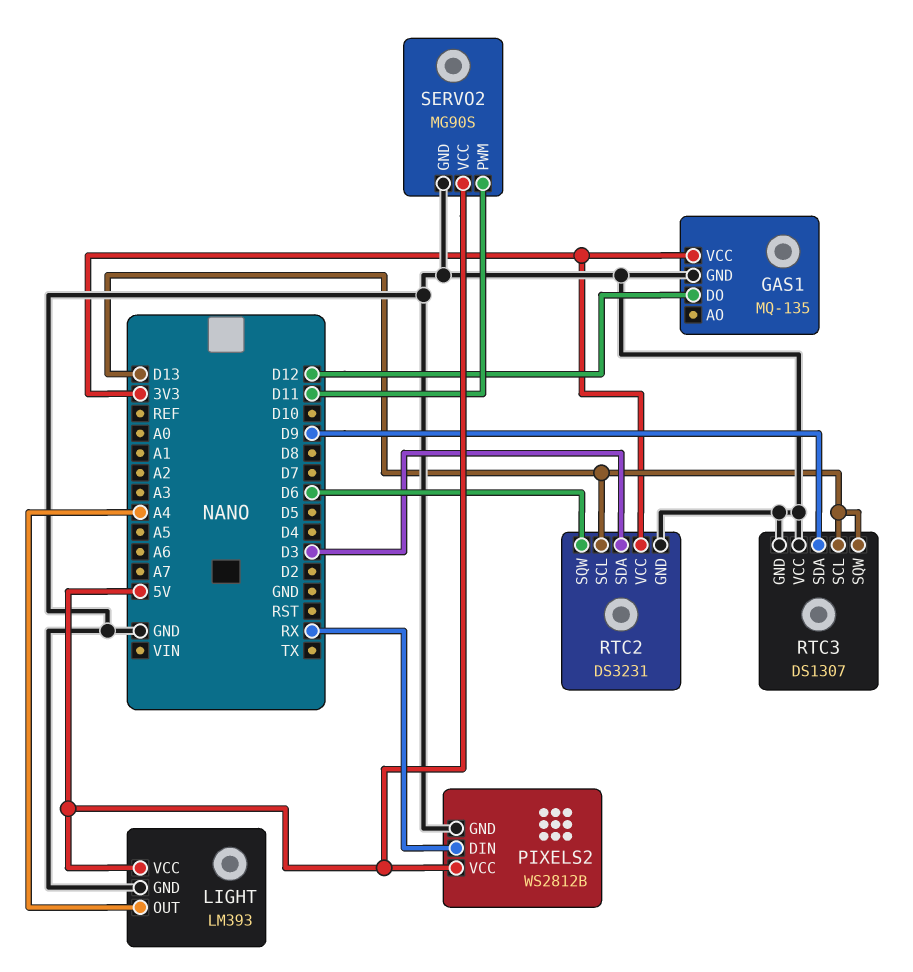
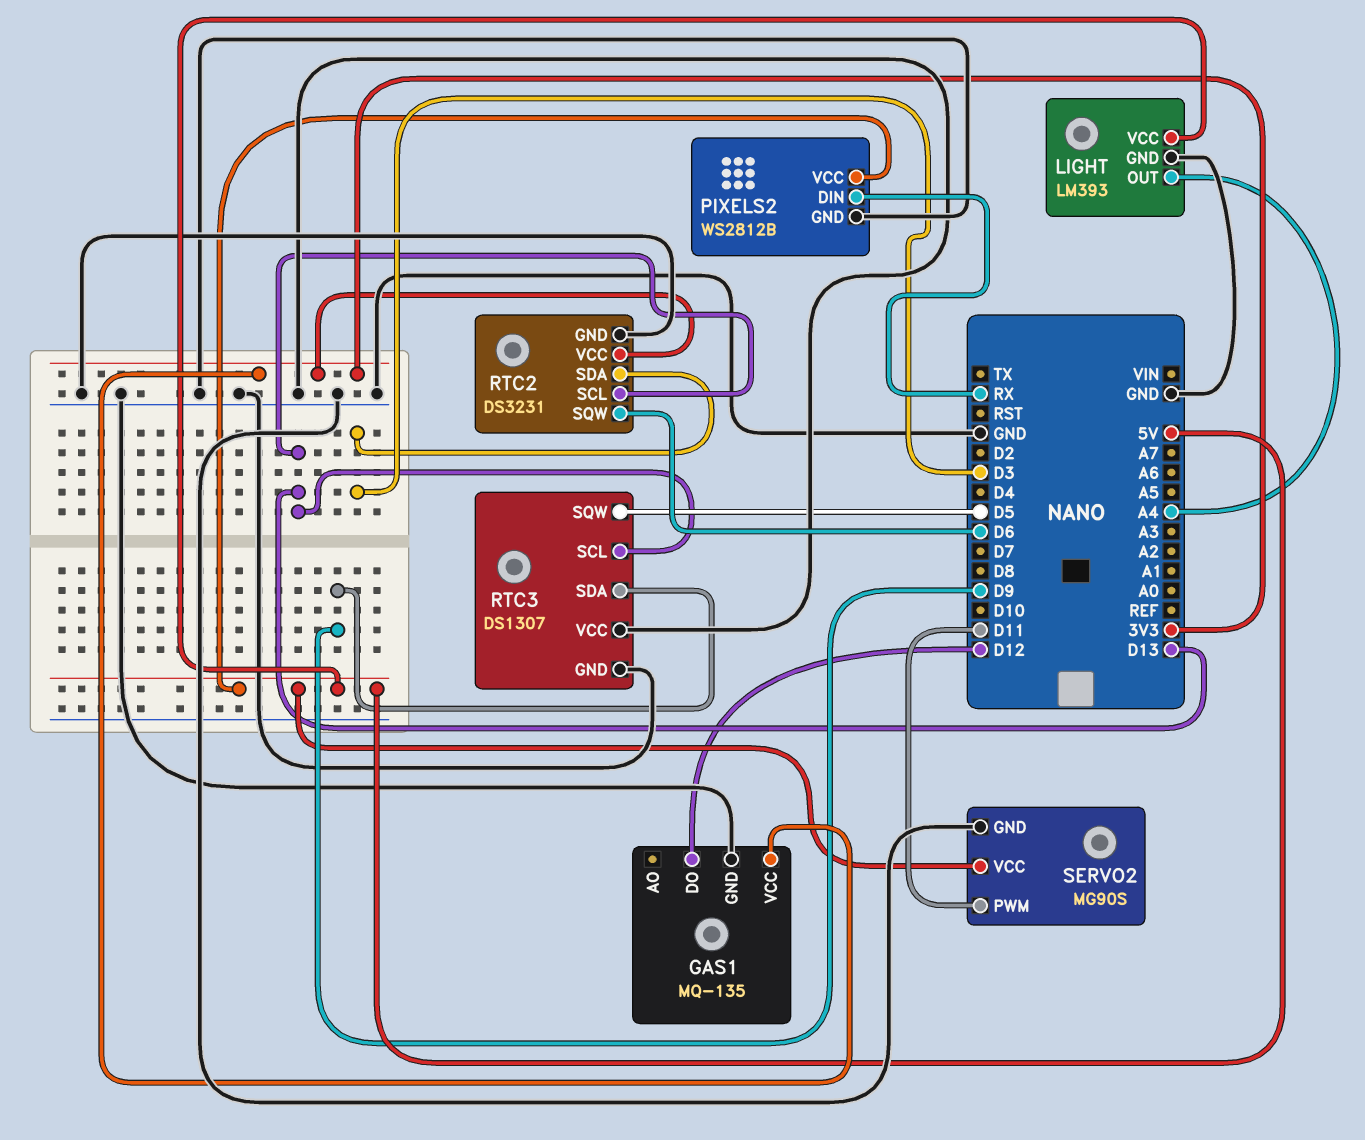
RTC3 pin SQW: D13 -> D5

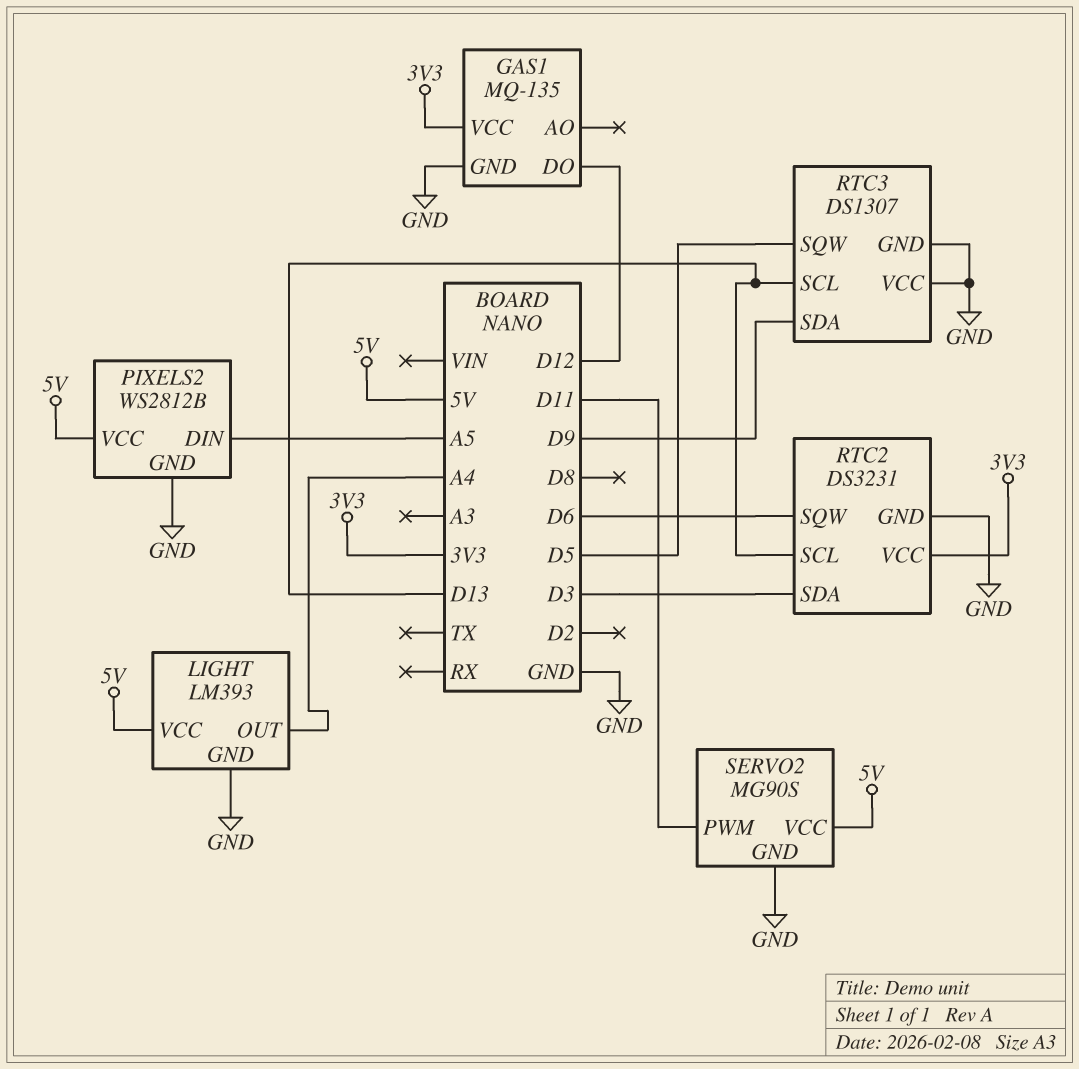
PIXELS2 pin DIN: RX -> A5

